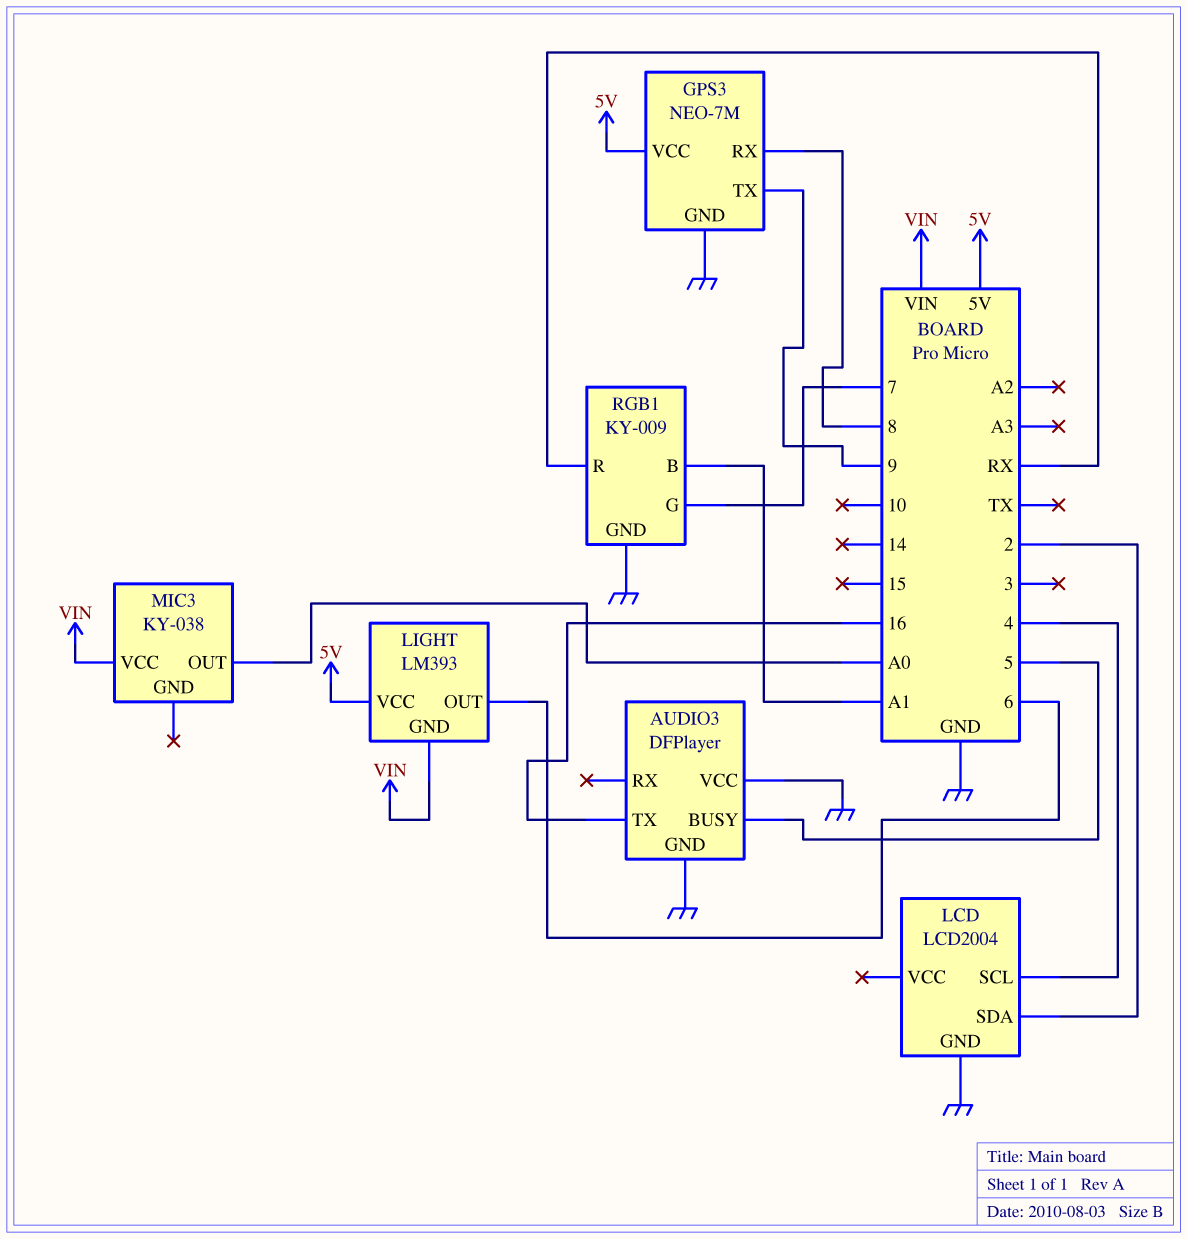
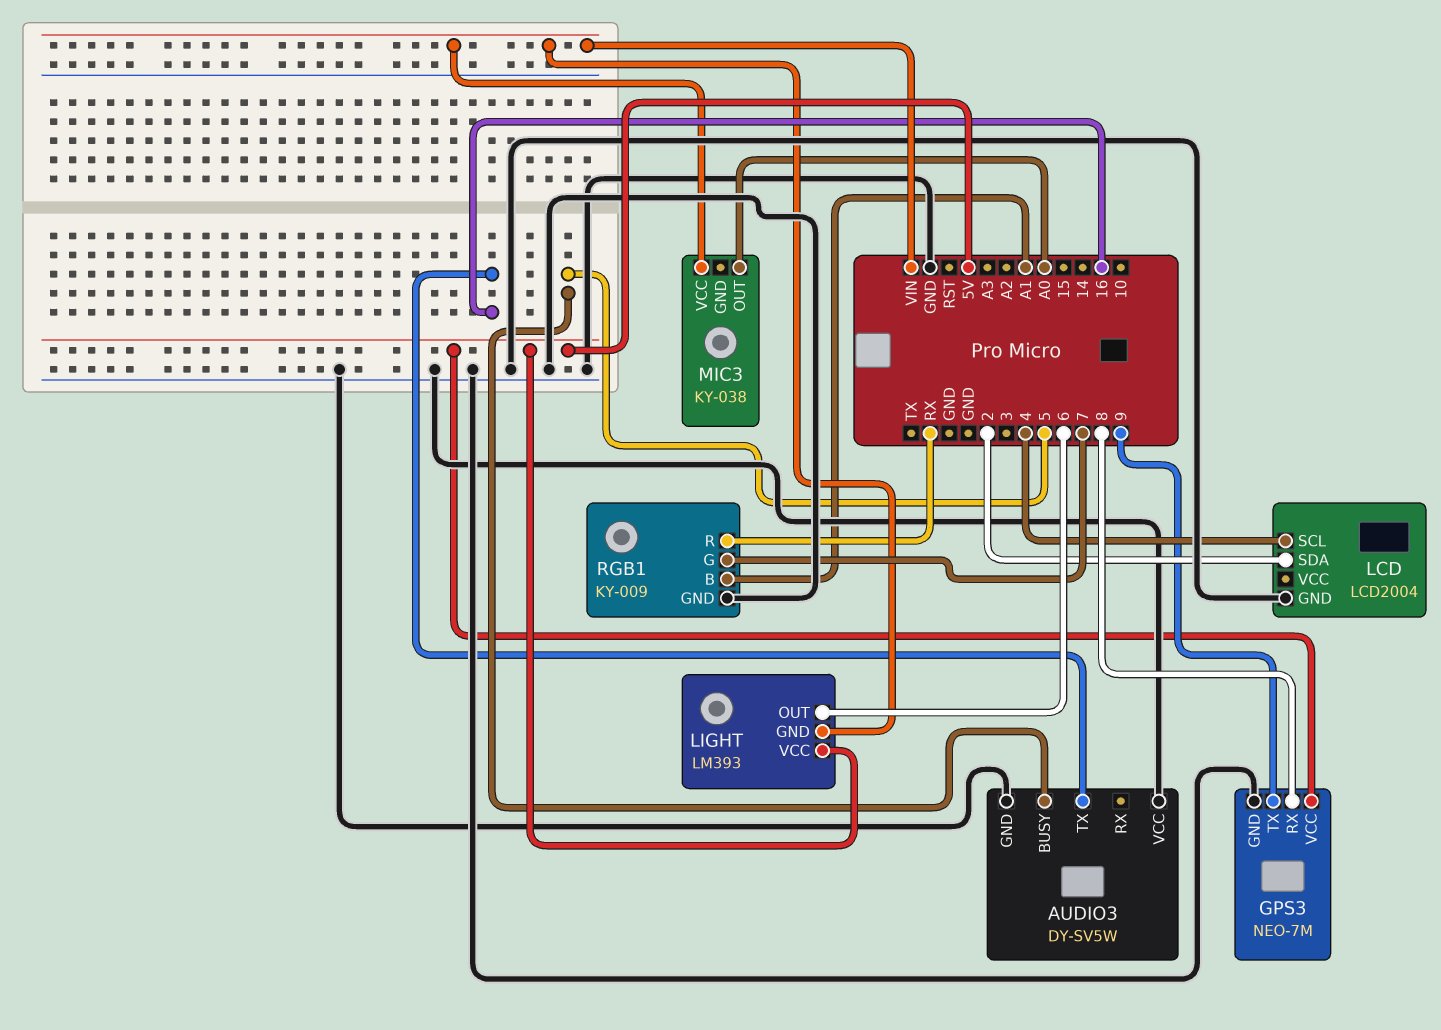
AUDIO3: DFPlayer -> DY-SV5W

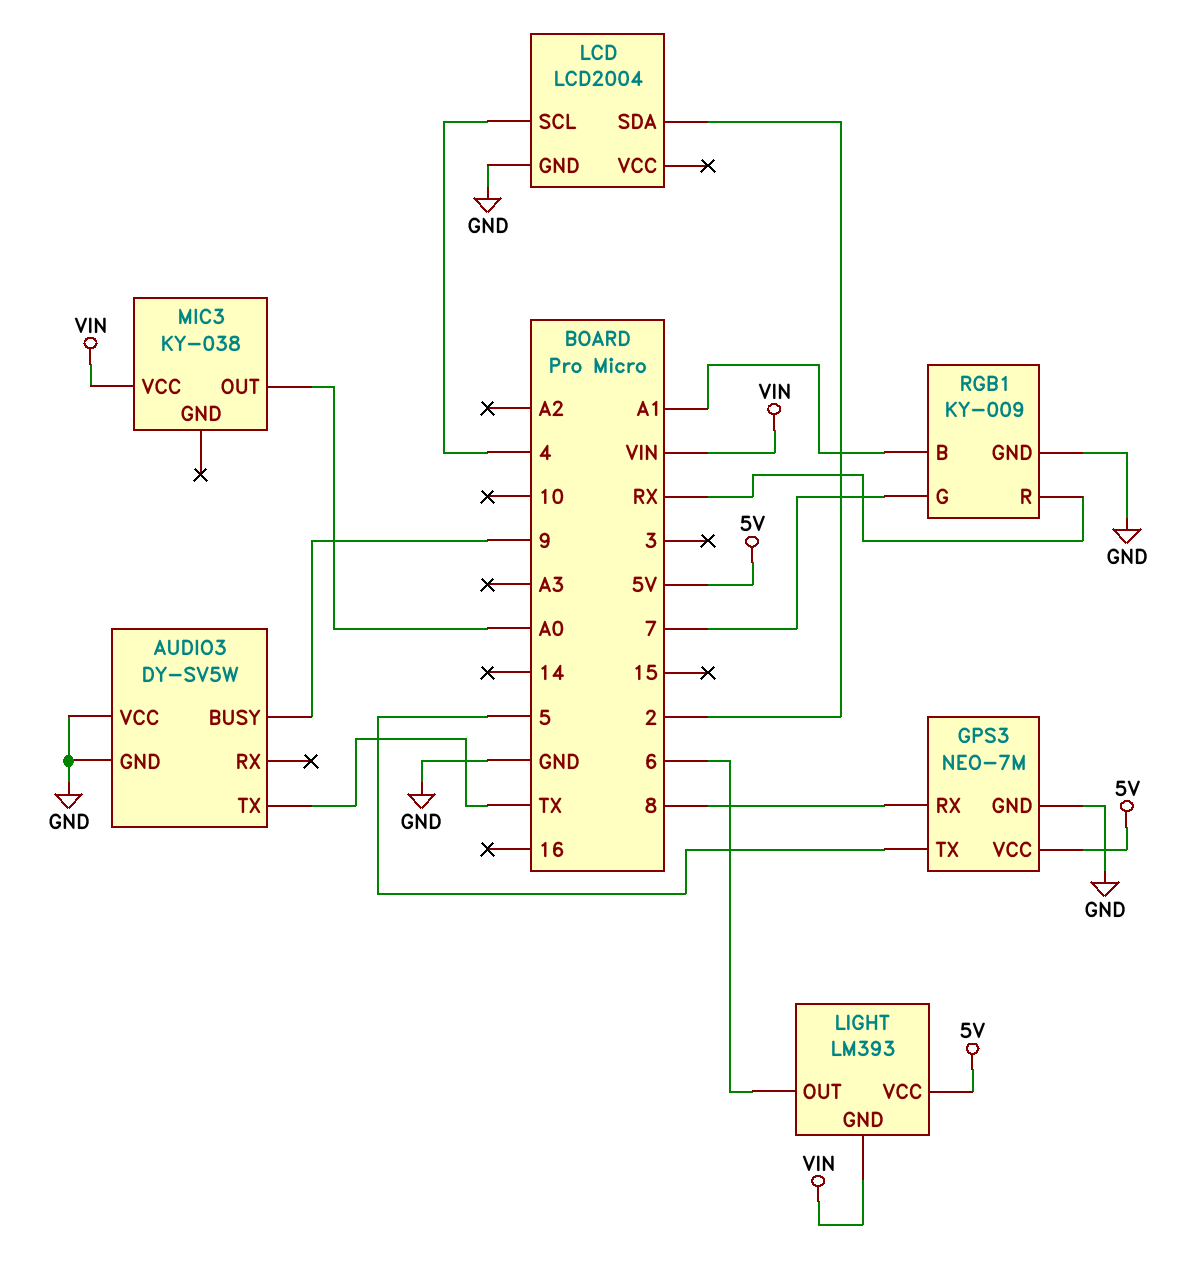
AUDIO3 pin BUSY: 5 -> 9
AUDIO3 pin TX: 16 -> TX
GPS3 pin TX: 9 -> 5

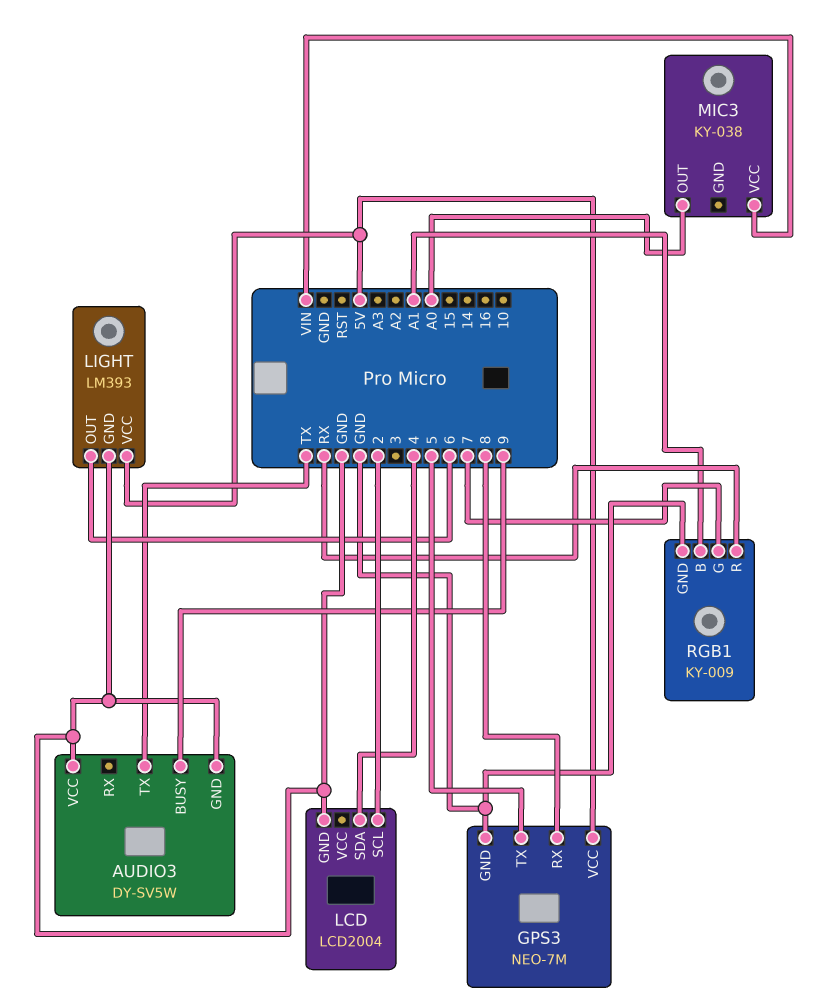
LCD pin SCL: 4 -> 2
LCD pin SDA: 2 -> 4
LIGHT pin GND: VIN -> GND

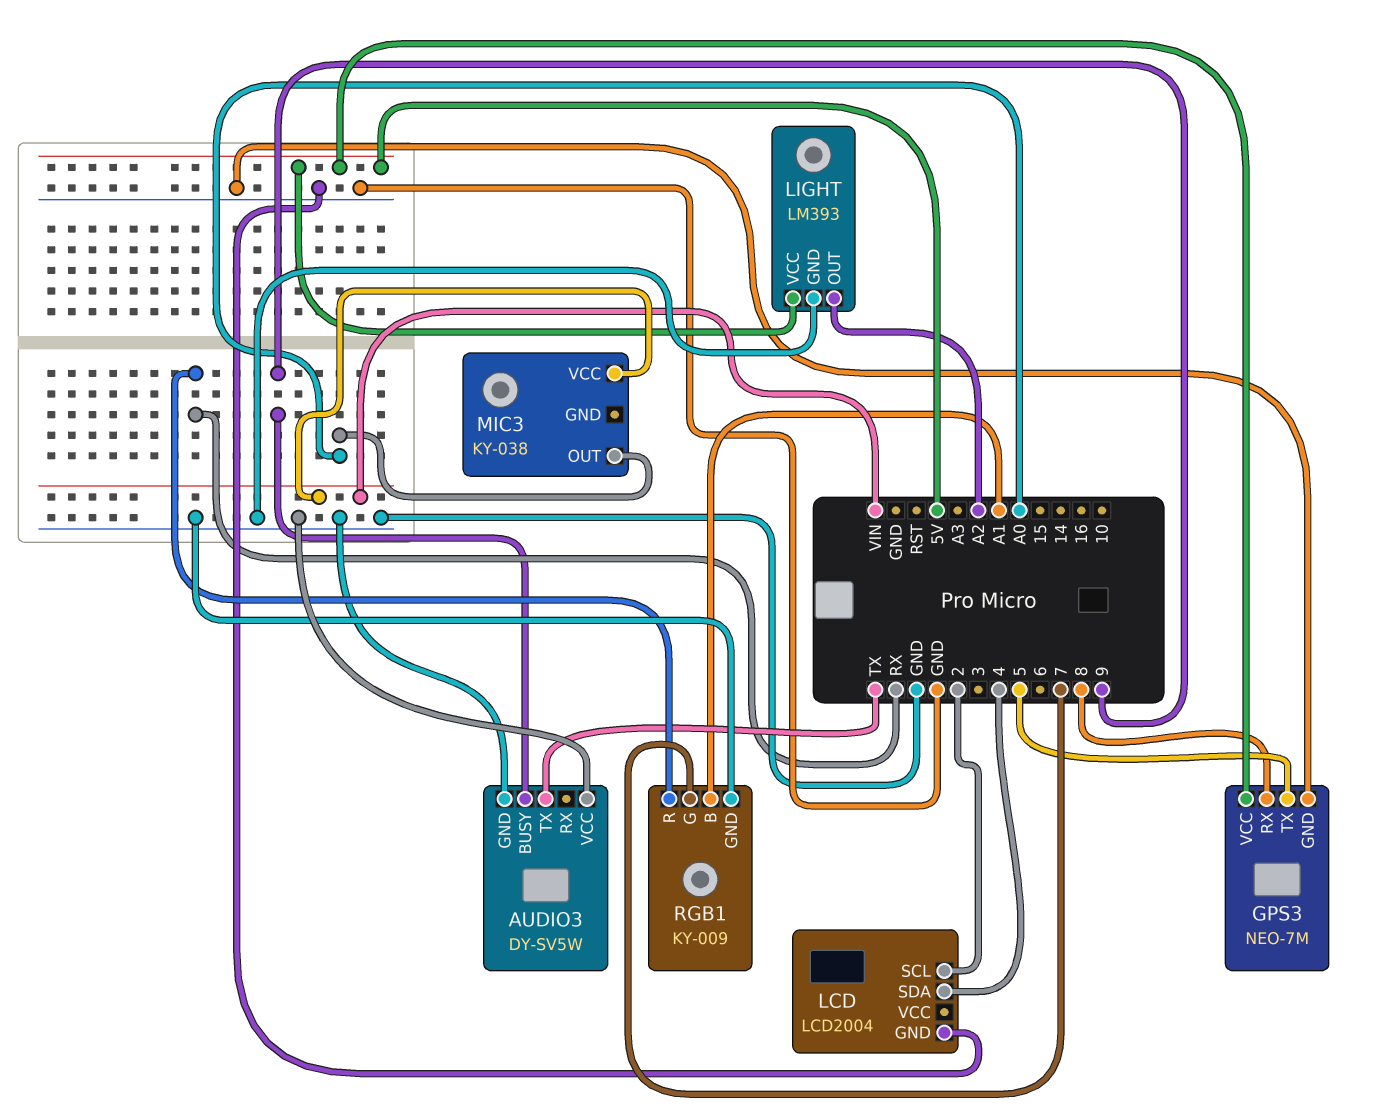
LIGHT pin OUT: 6 -> A2

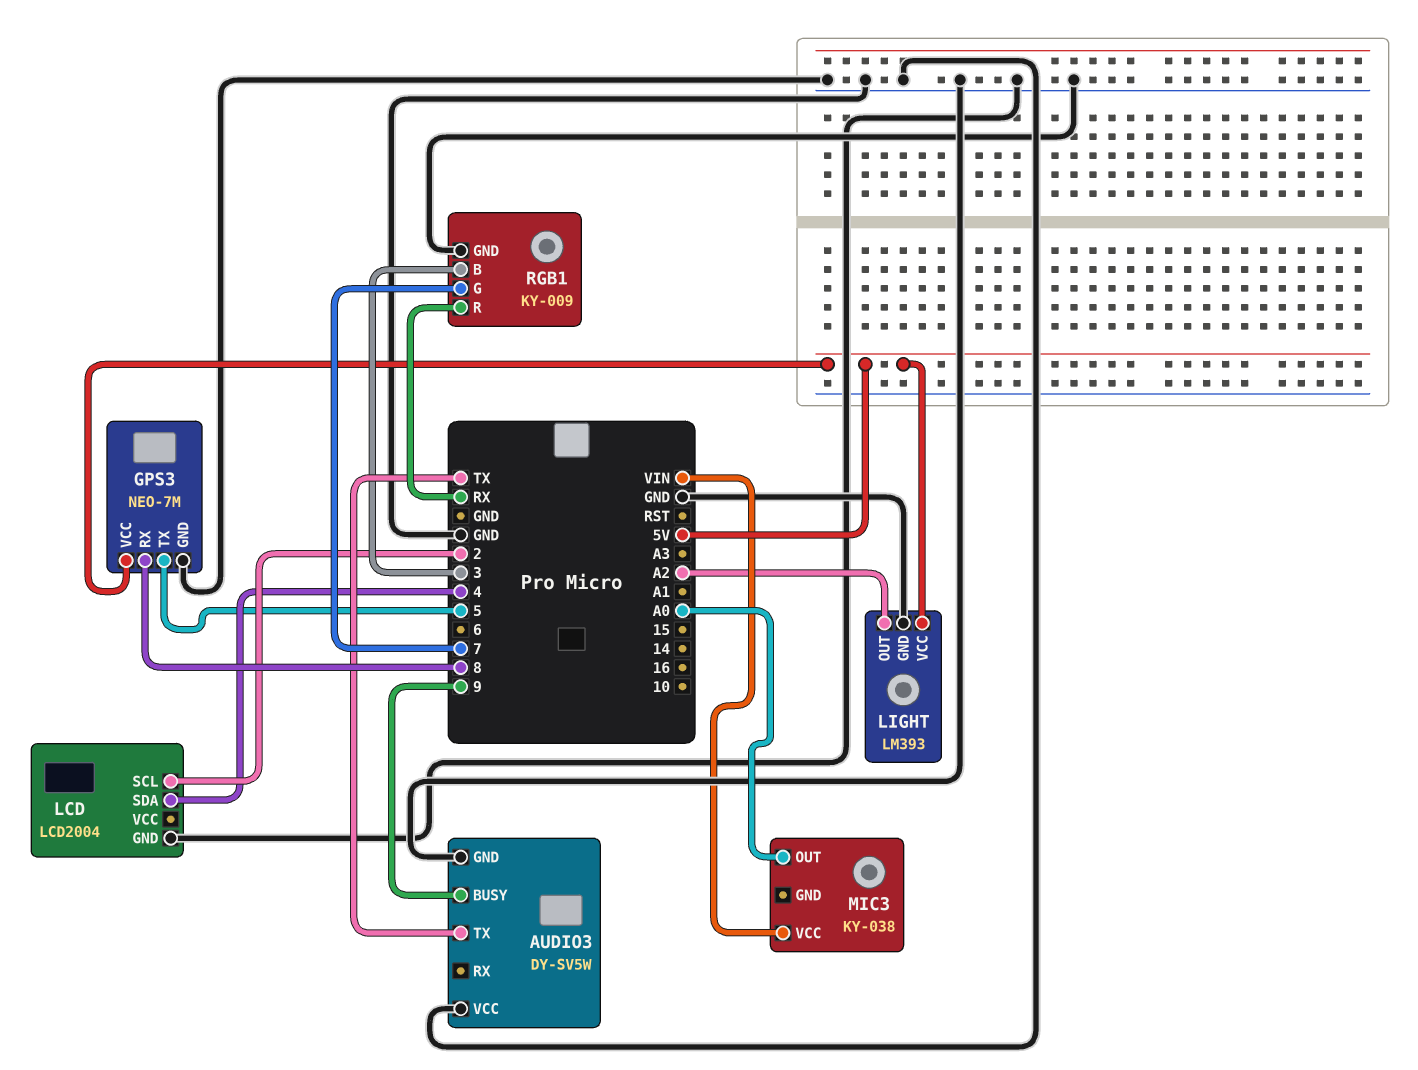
RGB1 pin B: A1 -> 3

